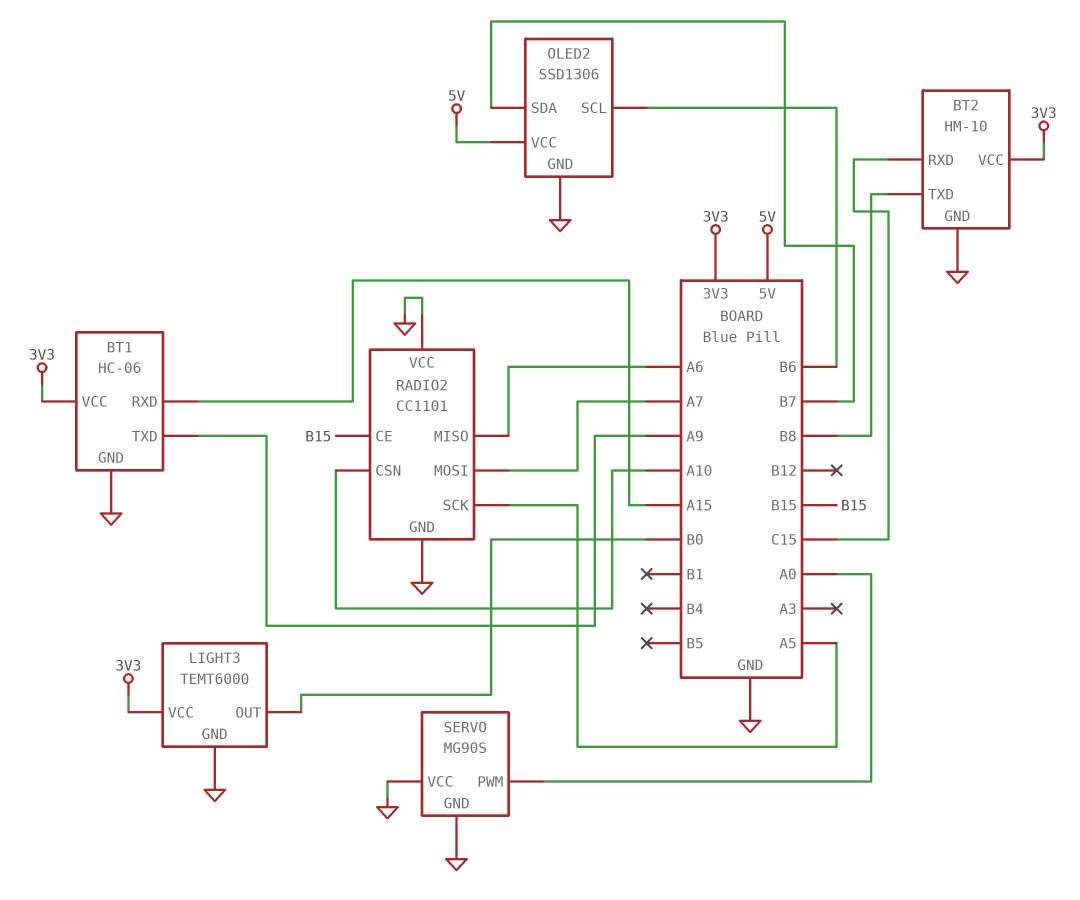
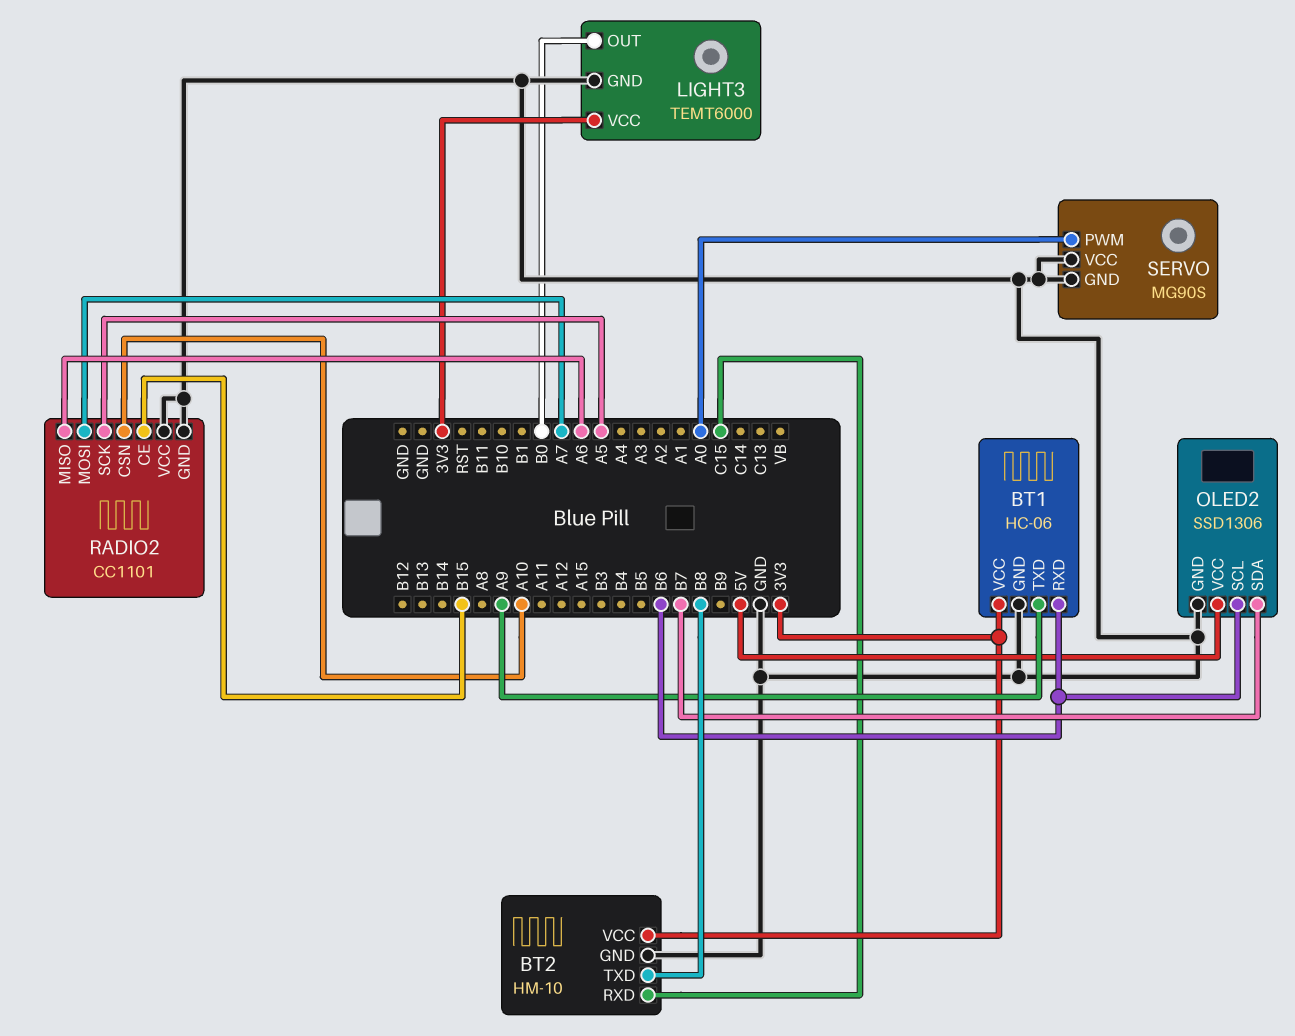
BT1 pin RXD: A15 -> B6

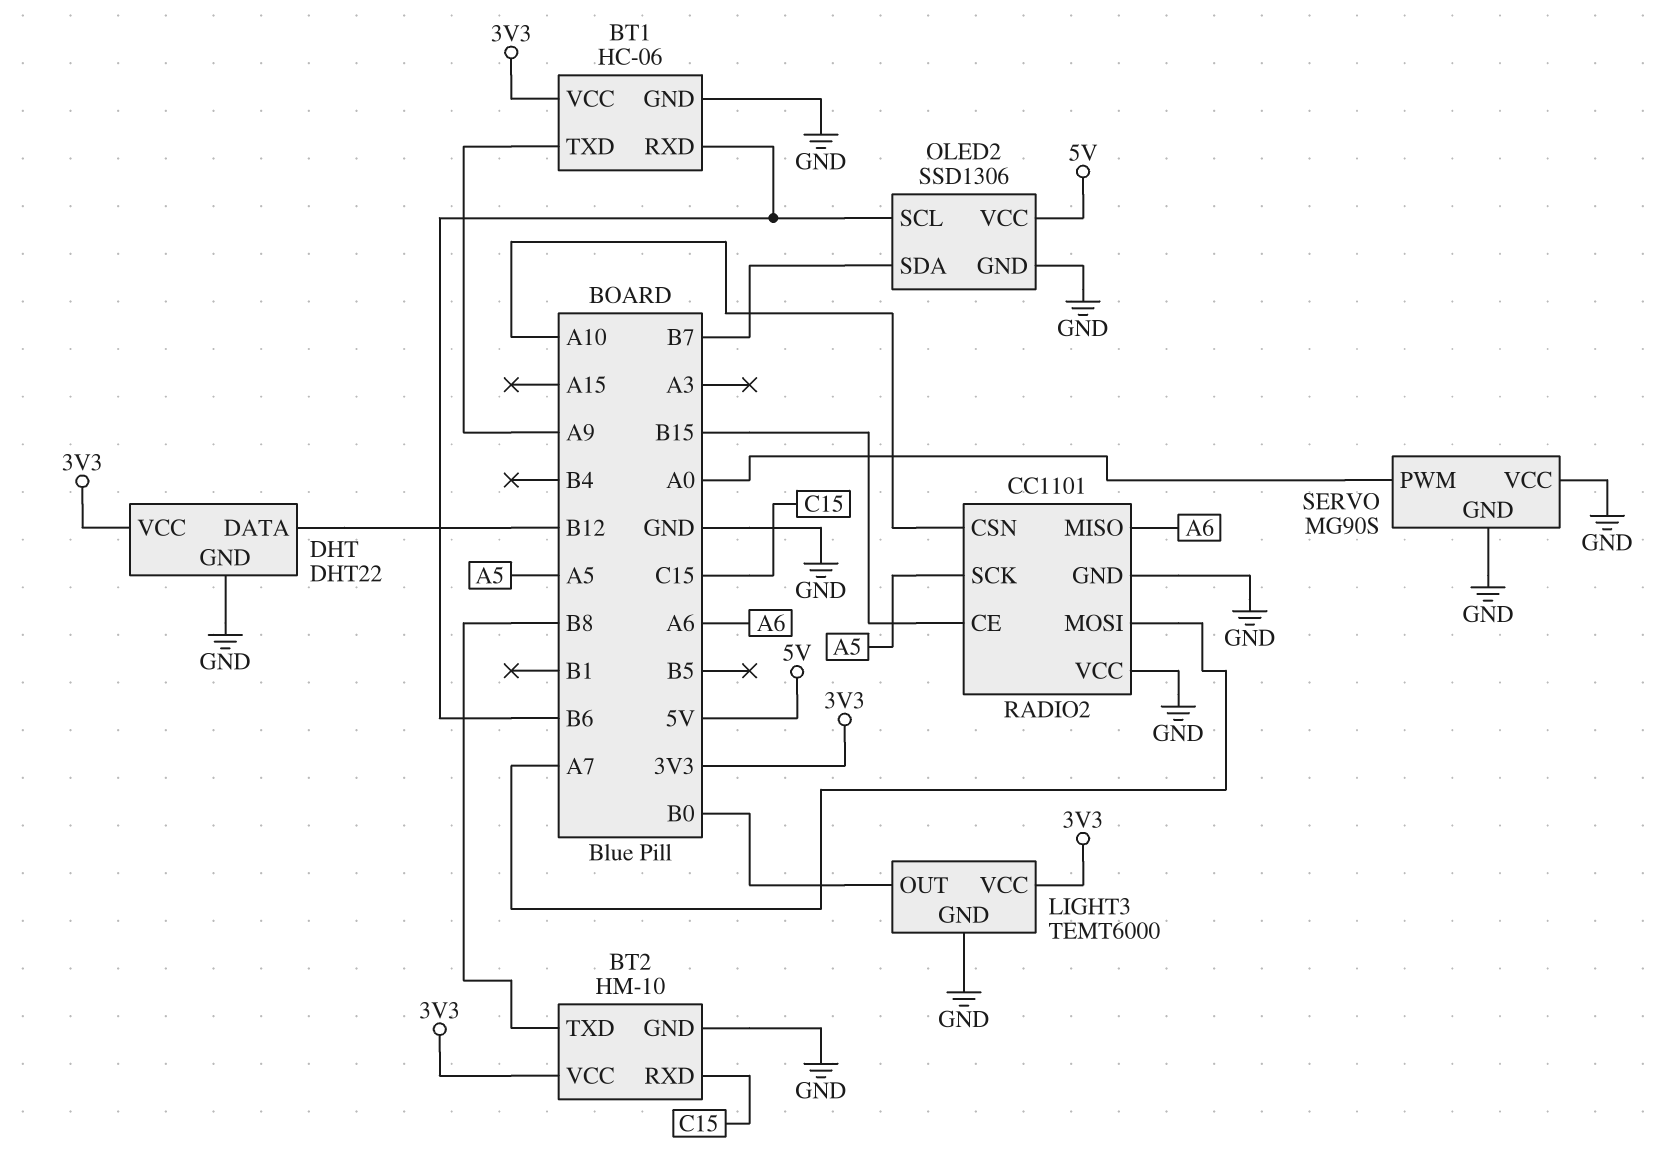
DHT: none -> DHT22
DHT pin DATA: none -> B12
DHT pin GND: none -> GND
DHT pin VCC: none -> 3V3

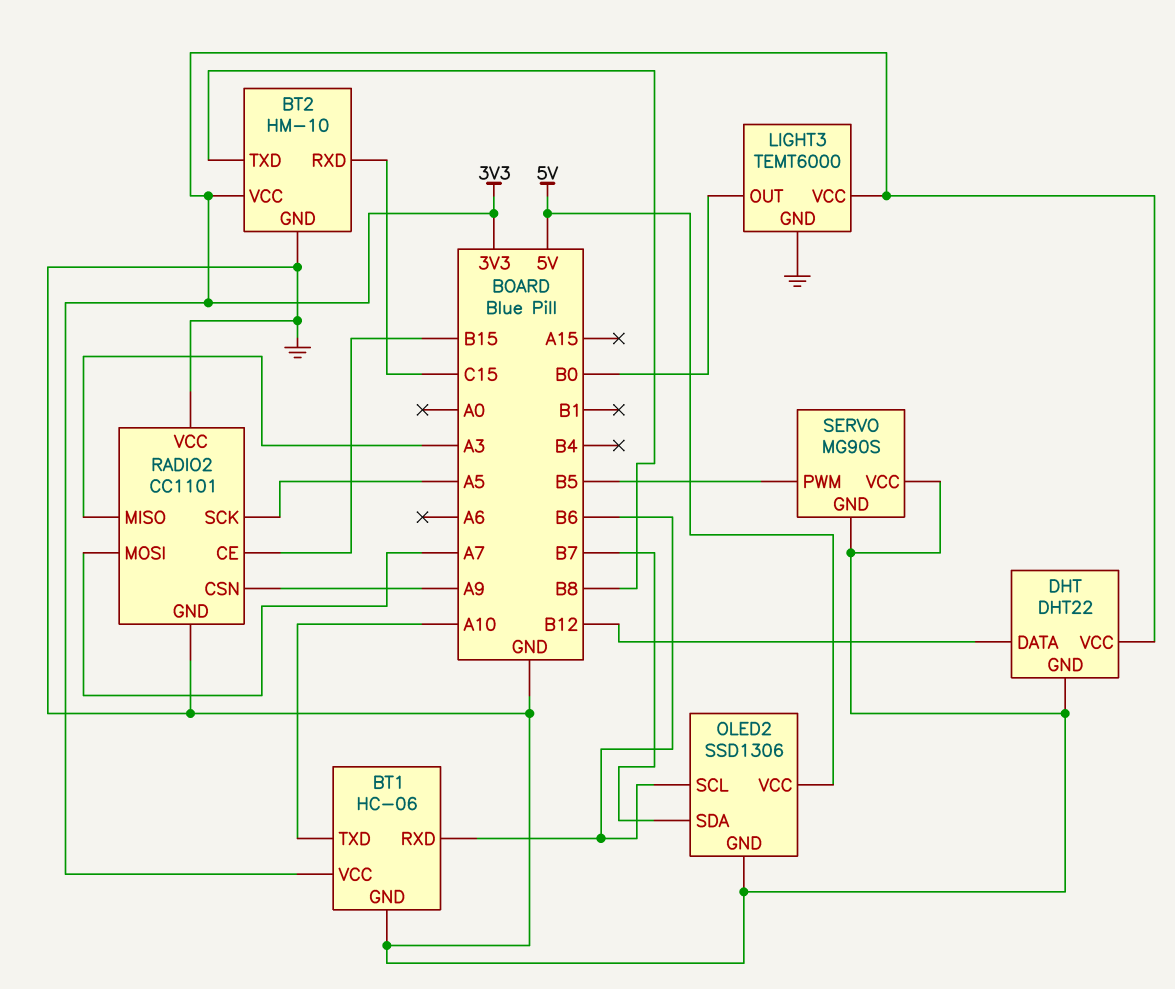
BT1 pin TXD: A9 -> A10
RADIO2 pin CSN: A10 -> A9
RADIO2 pin MISO: A6 -> A3
SERVO pin PWM: A0 -> B5

